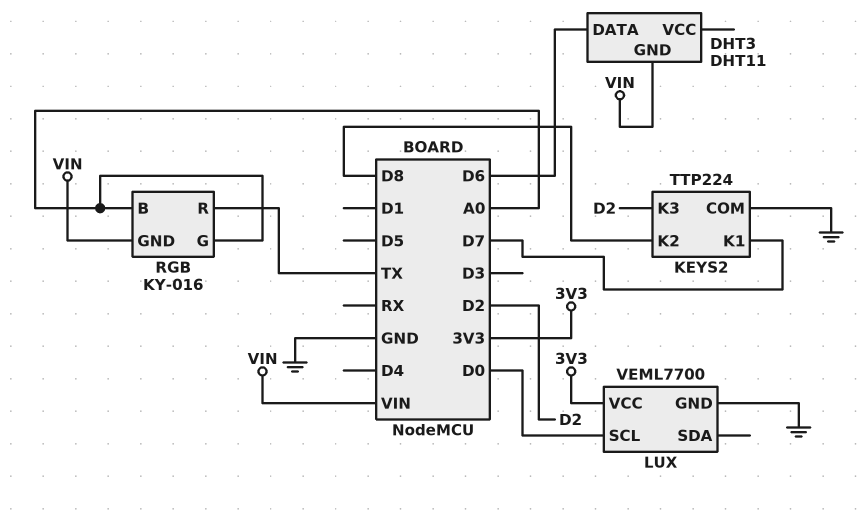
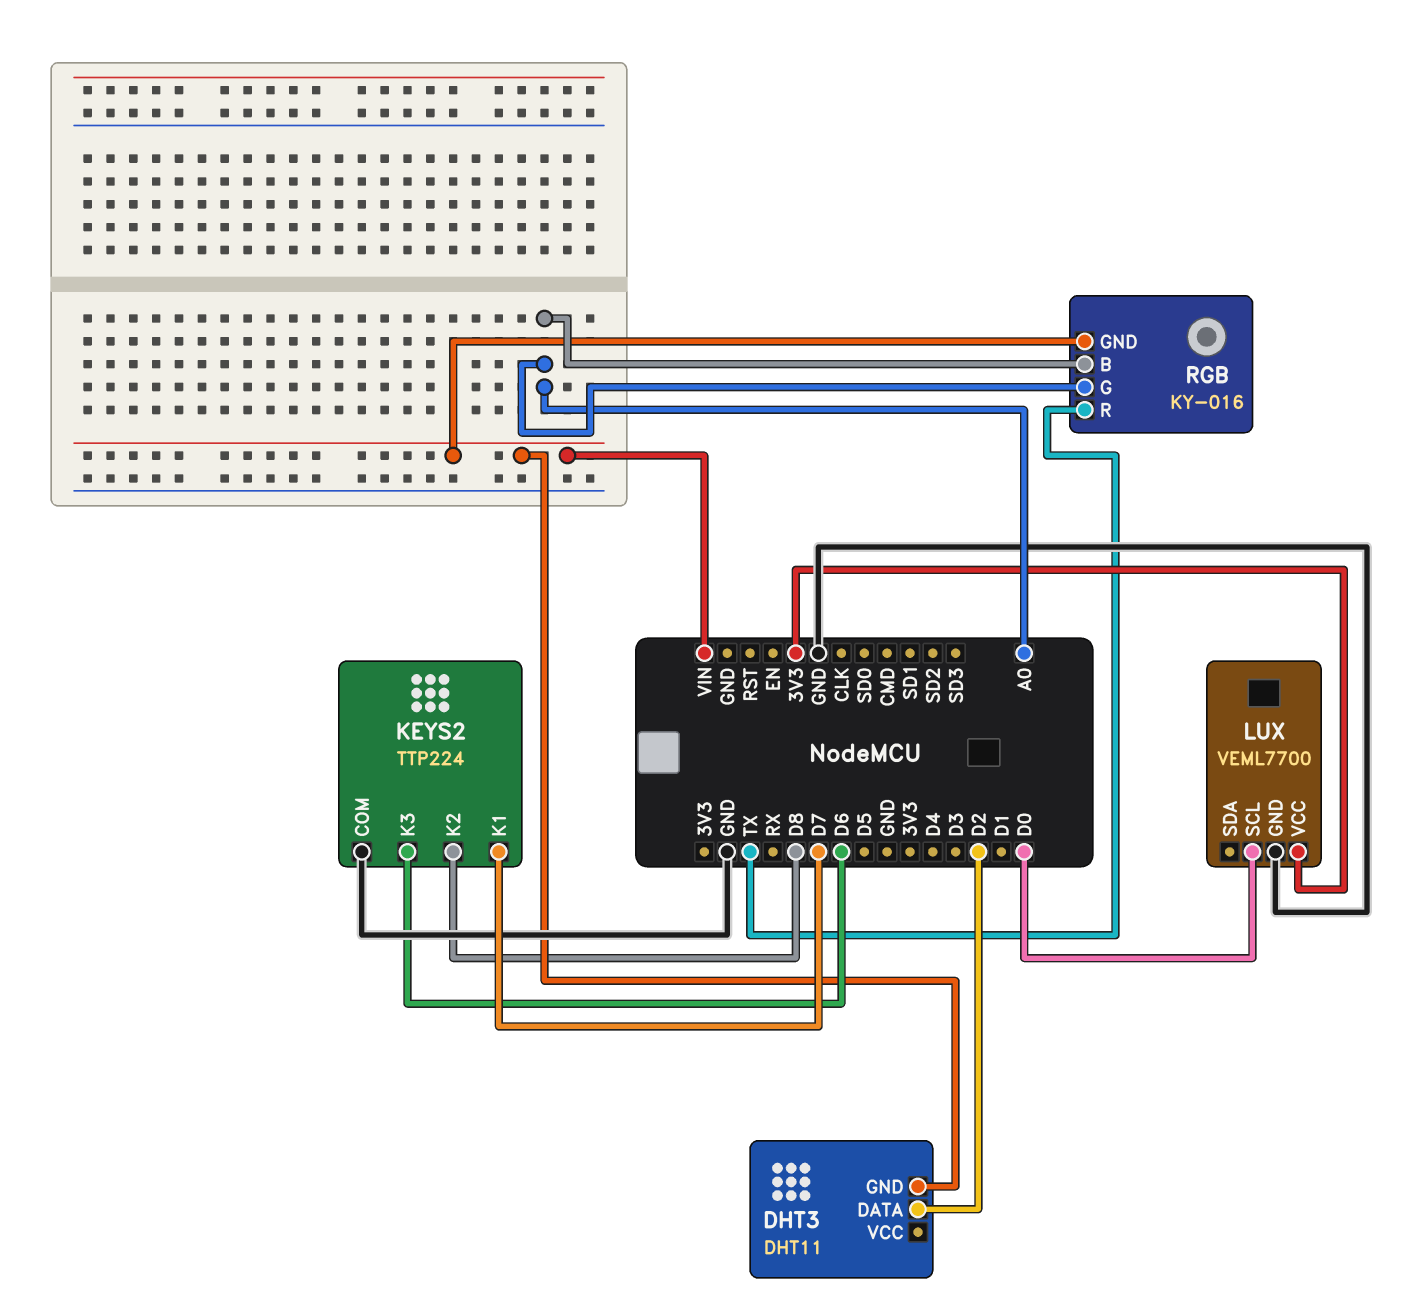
DHT3 pin DATA: D6 -> D2
KEYS2 pin K3: D2 -> D6

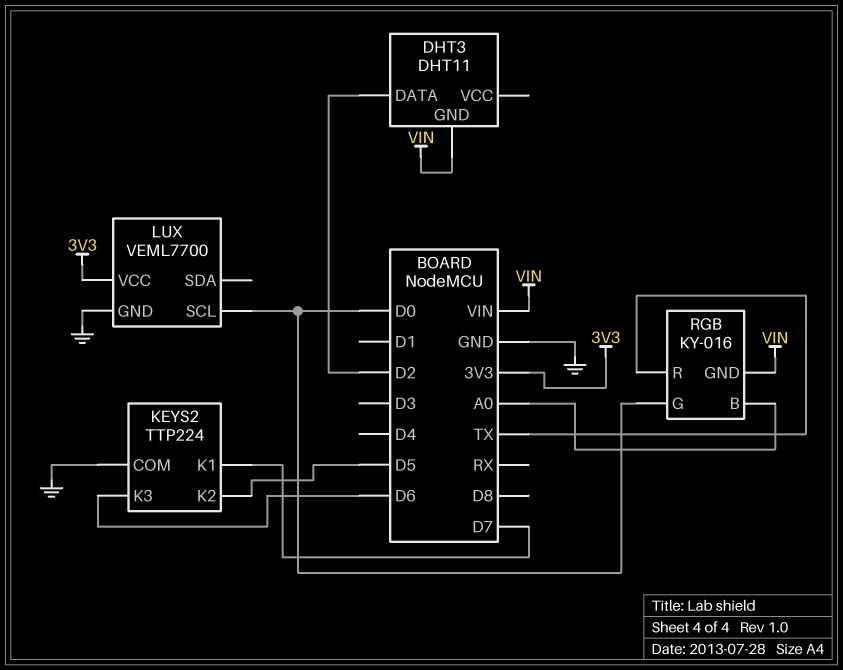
KEYS2 pin K2: D8 -> D5
RGB pin G: A0 -> D0

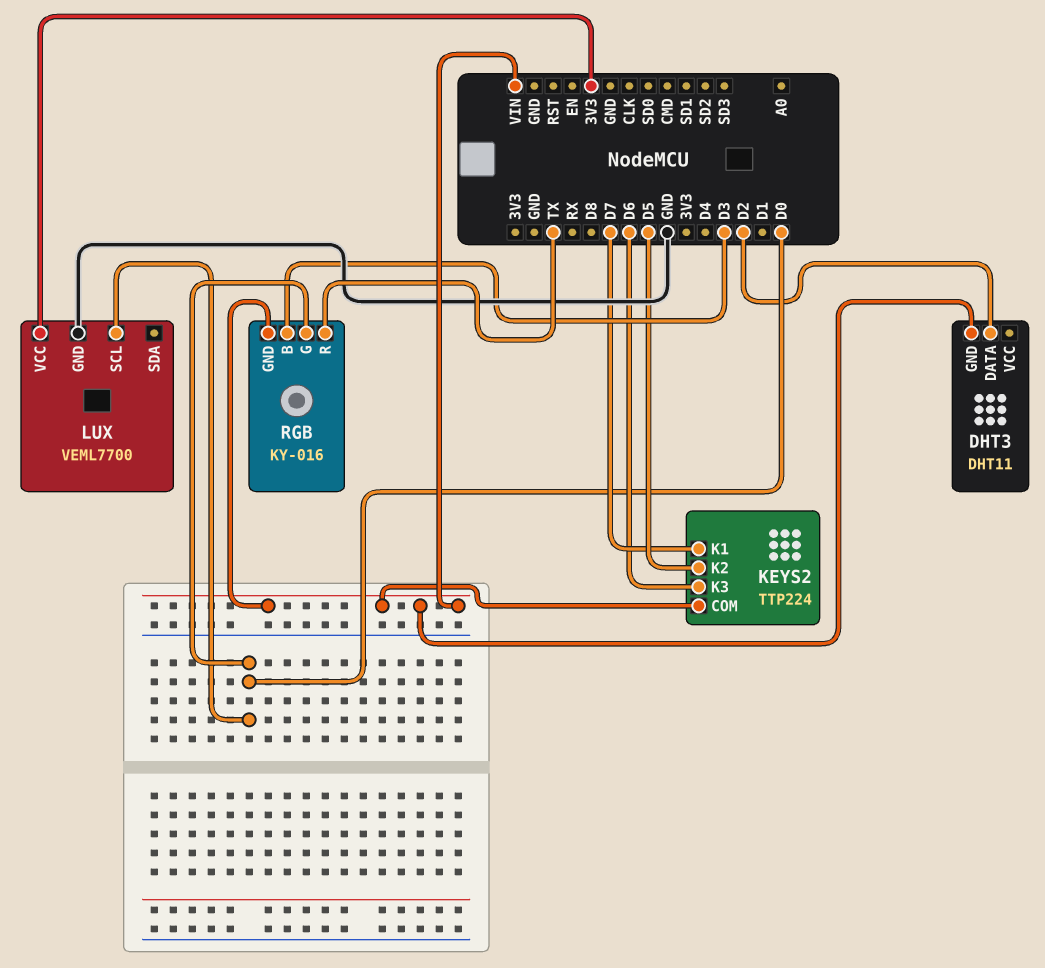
KEYS2 pin COM: GND -> VIN
RGB pin B: A0 -> D3

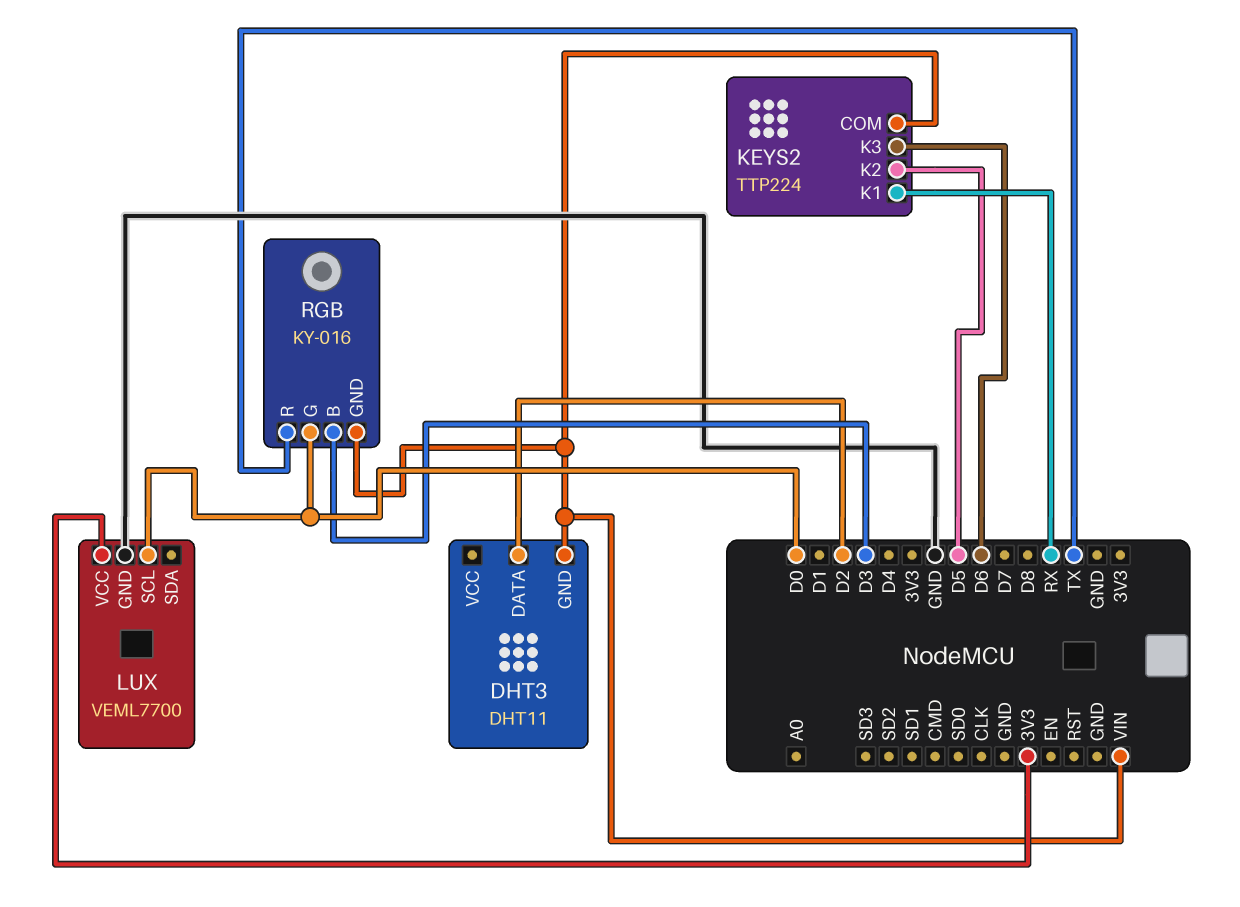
KEYS2 pin K1: D7 -> RX

